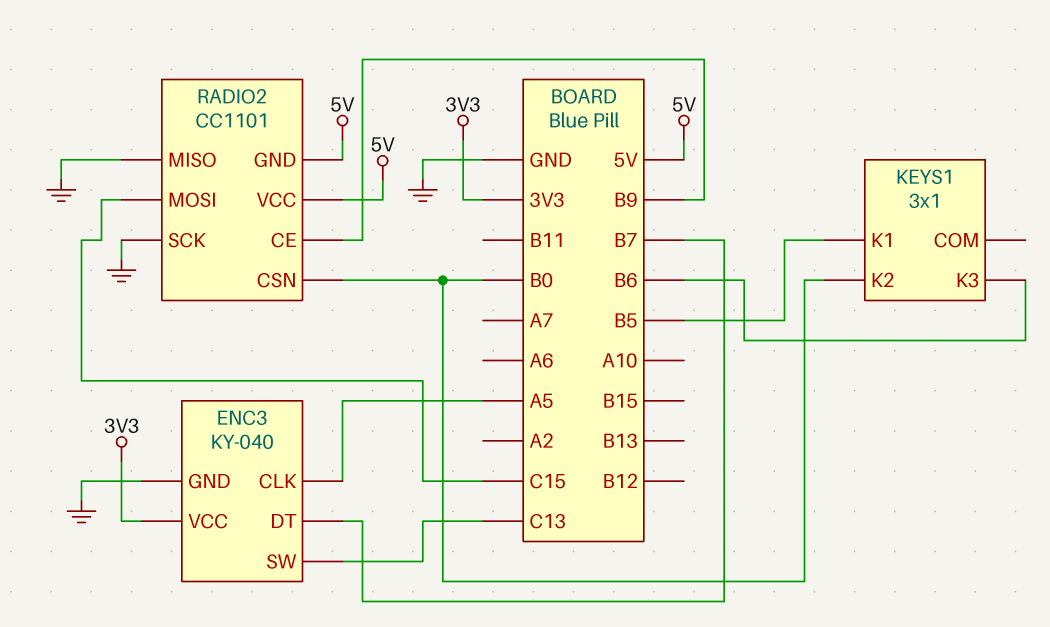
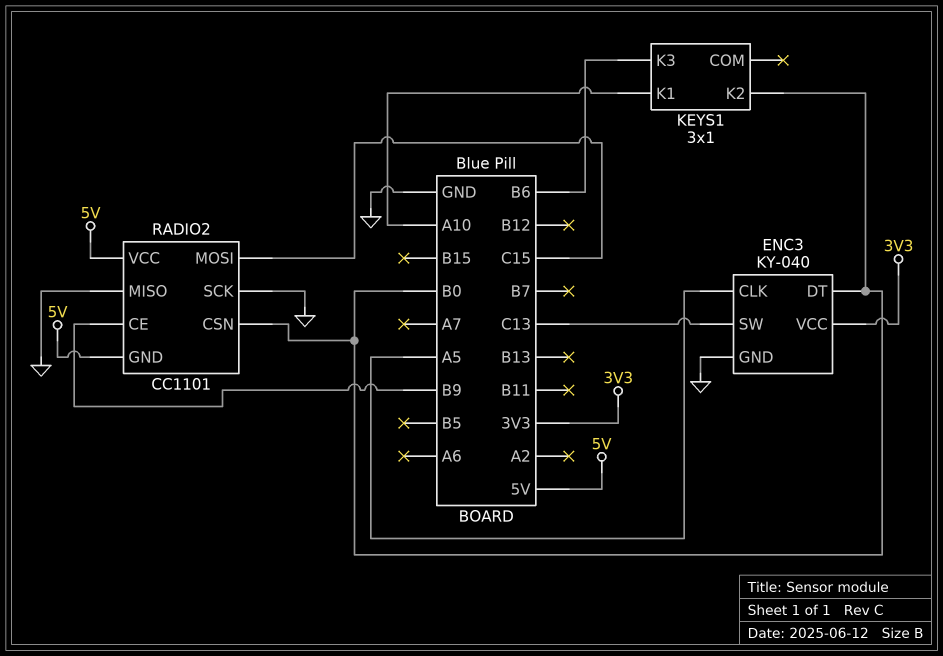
ENC3 pin DT: B7 -> B0
KEYS1 pin K1: B5 -> A10

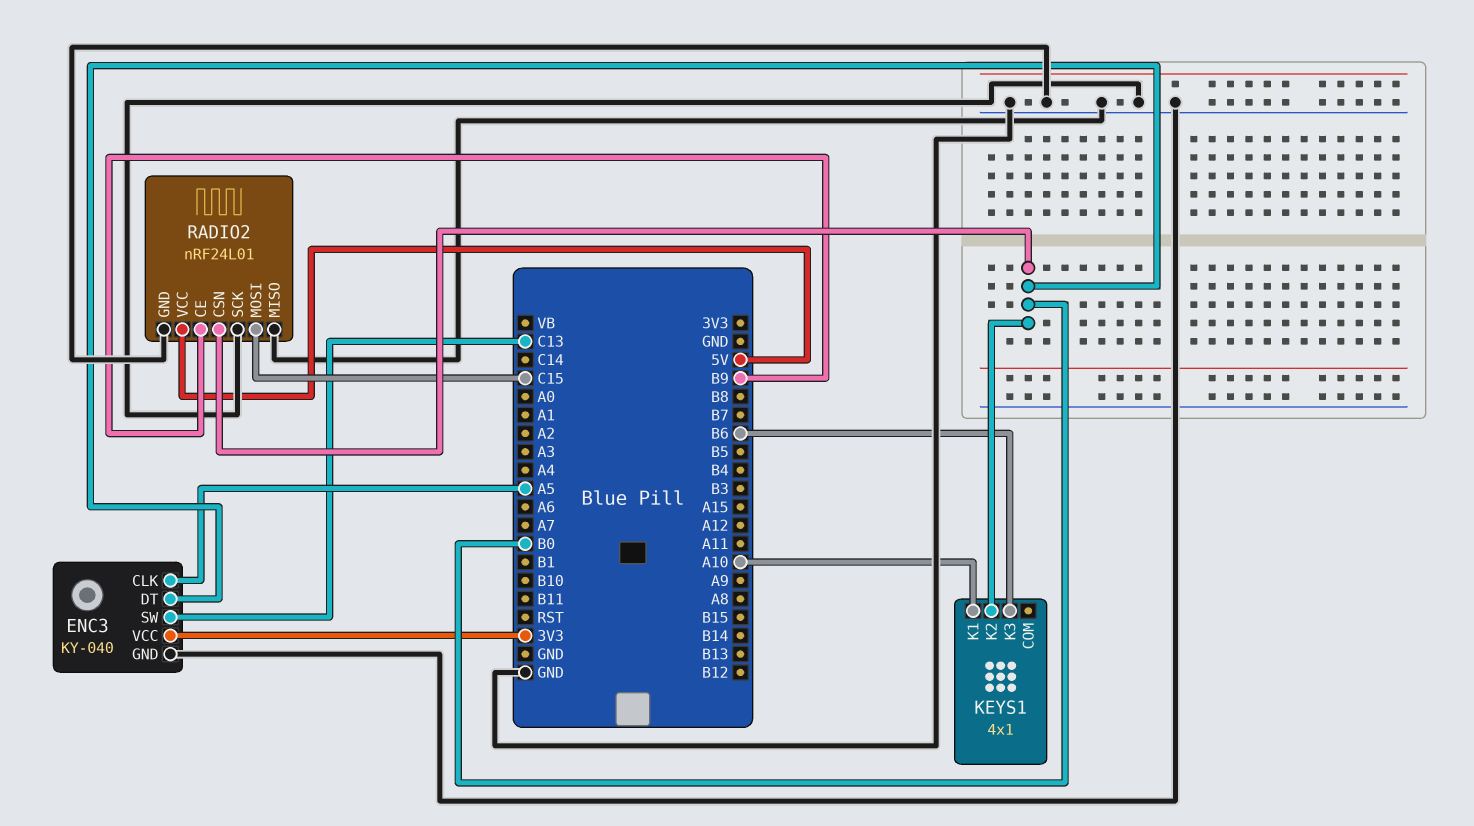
KEYS1: 3x1 -> 4x1
RADIO2: CC1101 -> nRF24L01
RADIO2 pin GND: 5V -> GND

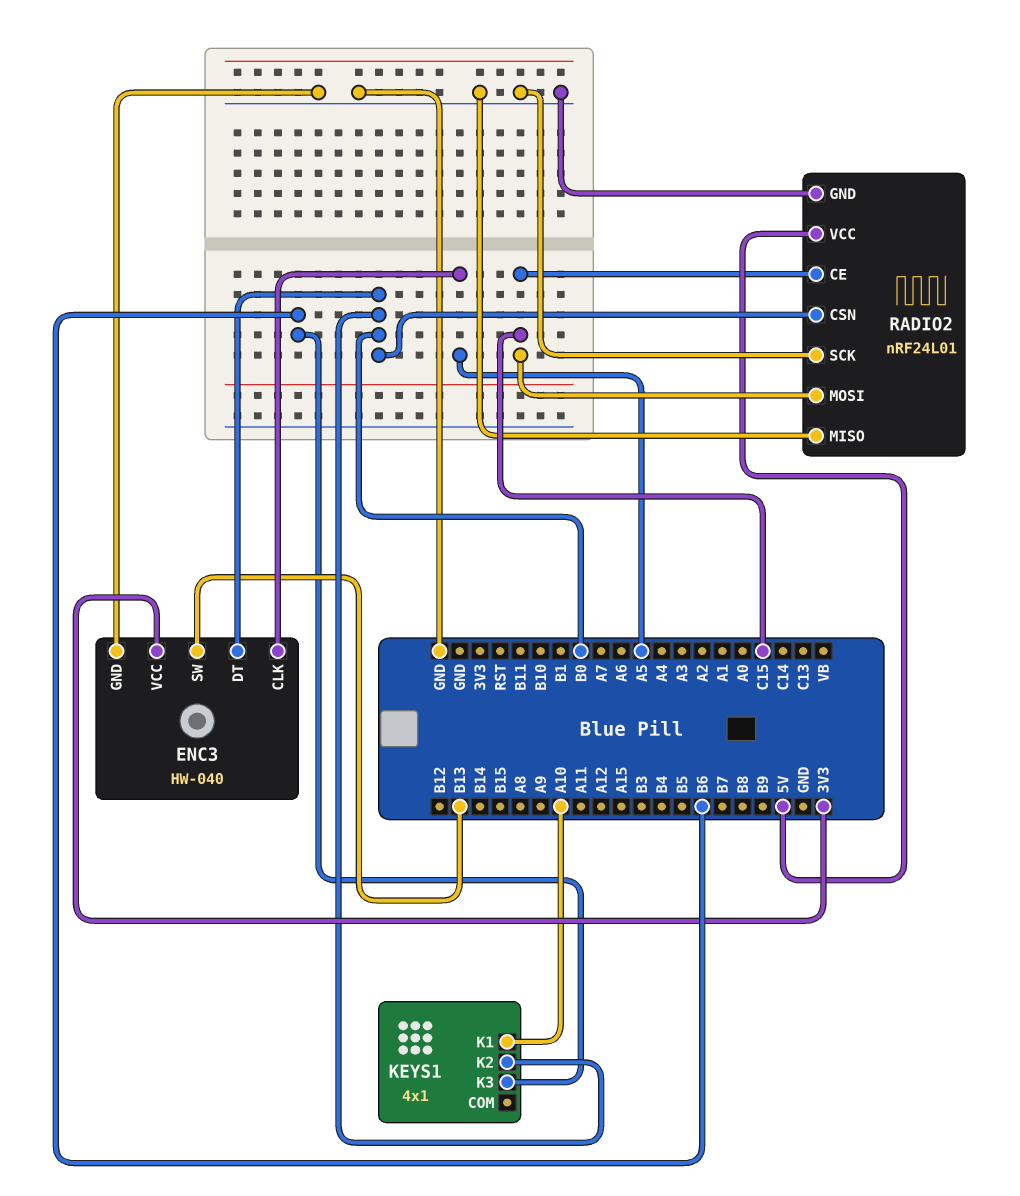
ENC3: KY-040 -> HW-040
ENC3 pin SW: C13 -> B13
RADIO2 pin CE: B9 -> C15

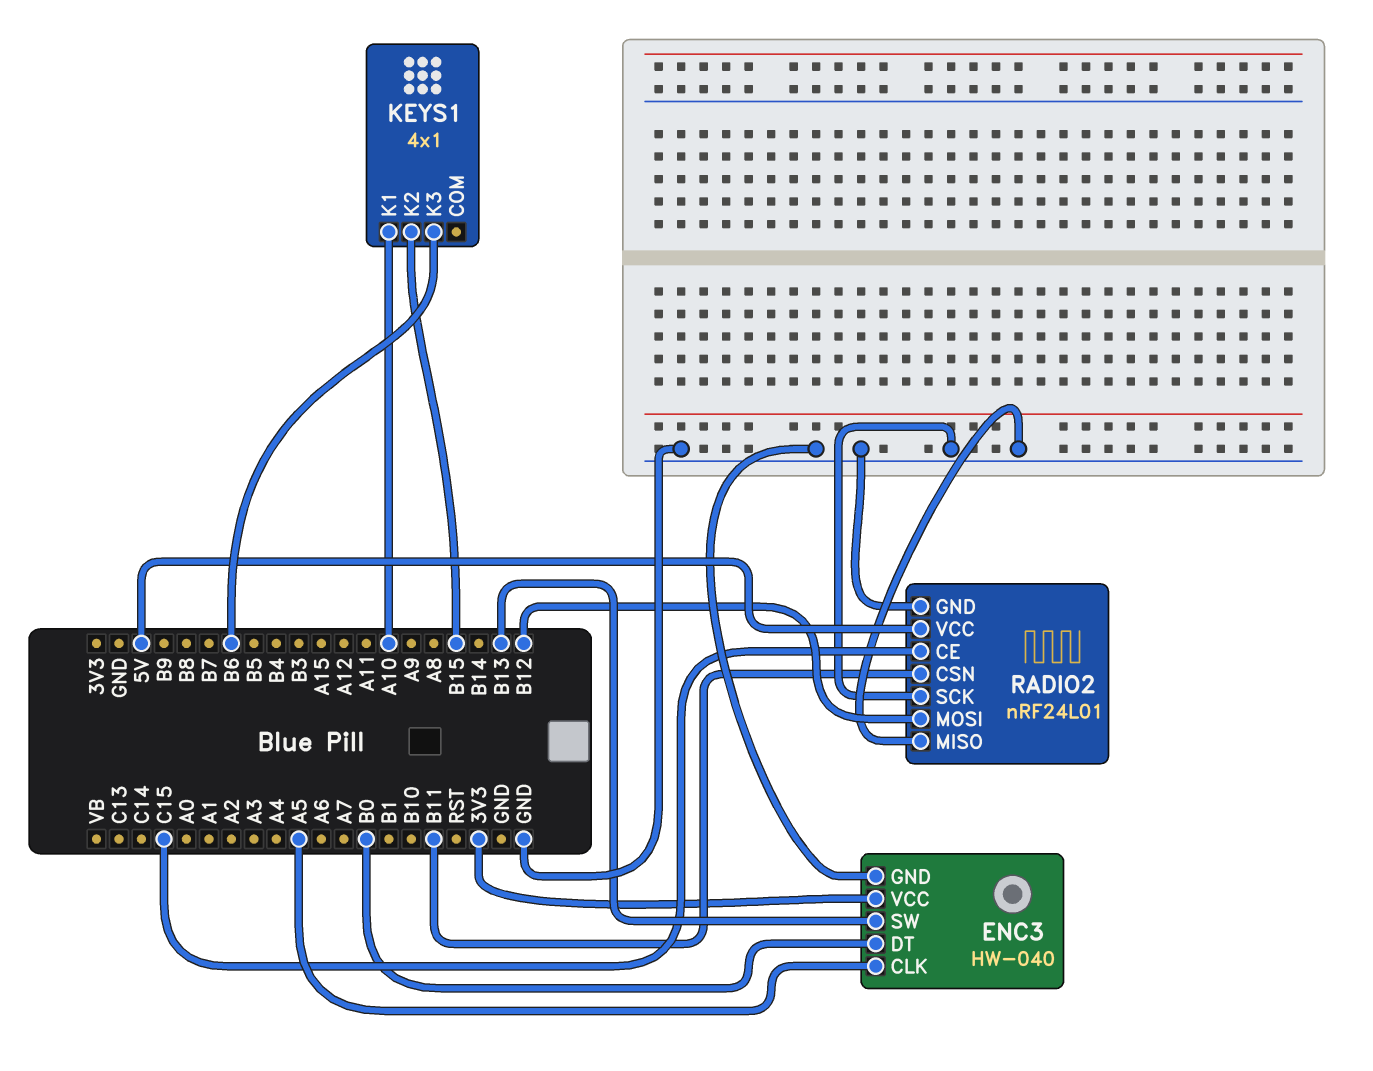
KEYS1 pin K2: B0 -> B15
RADIO2 pin CSN: B0 -> B11
RADIO2 pin MOSI: C15 -> B12

